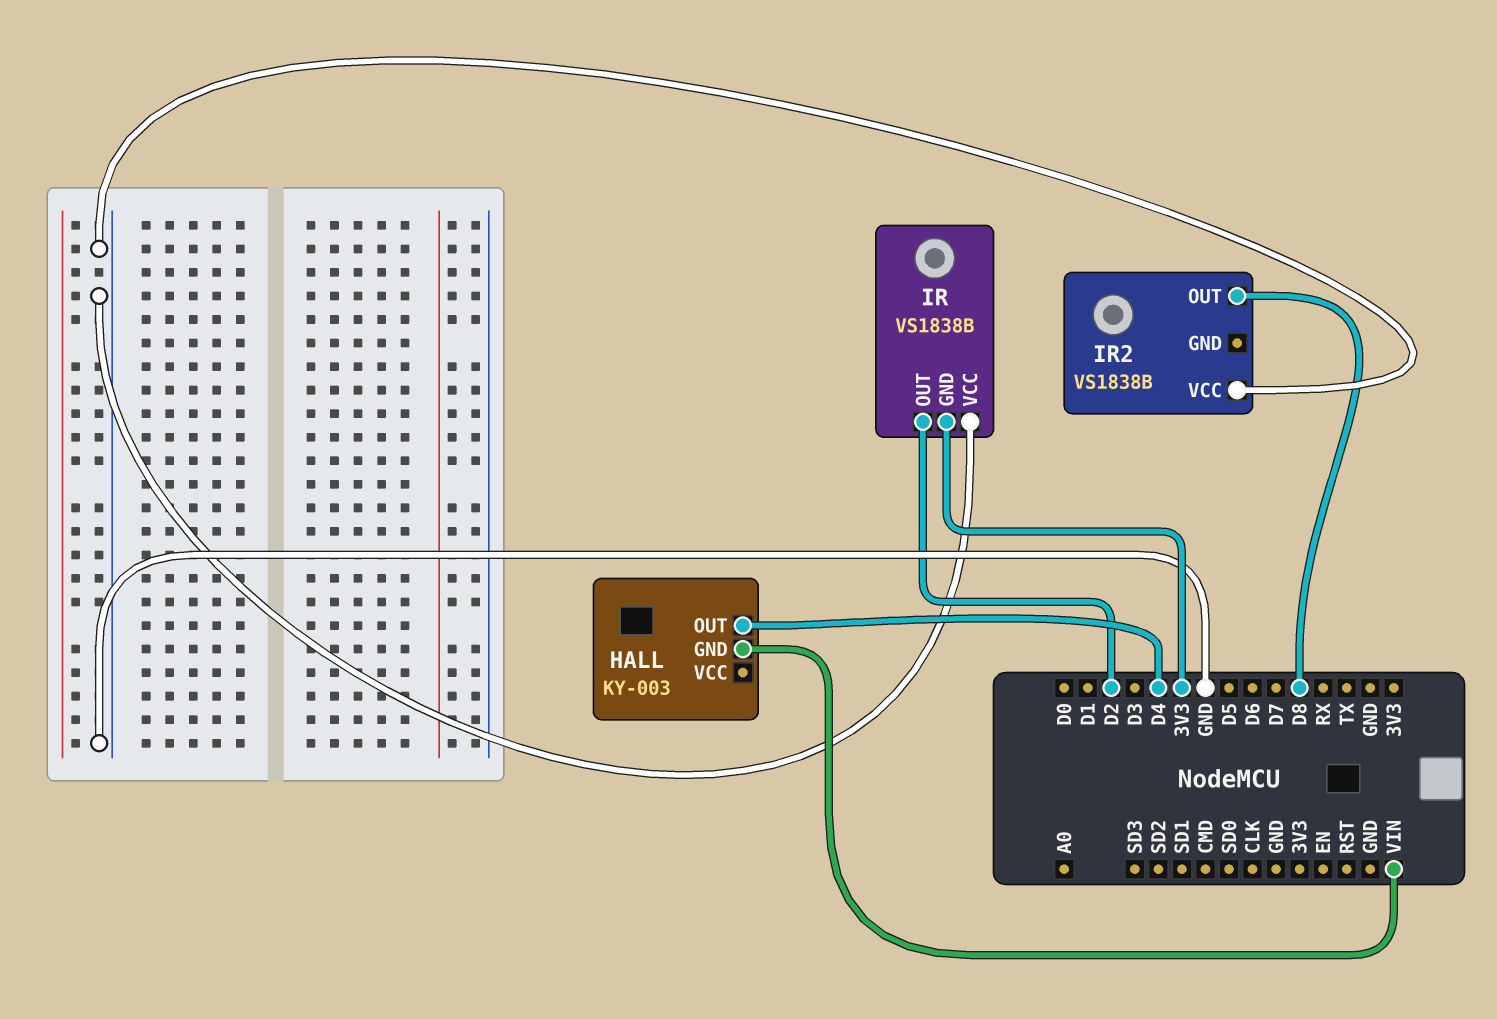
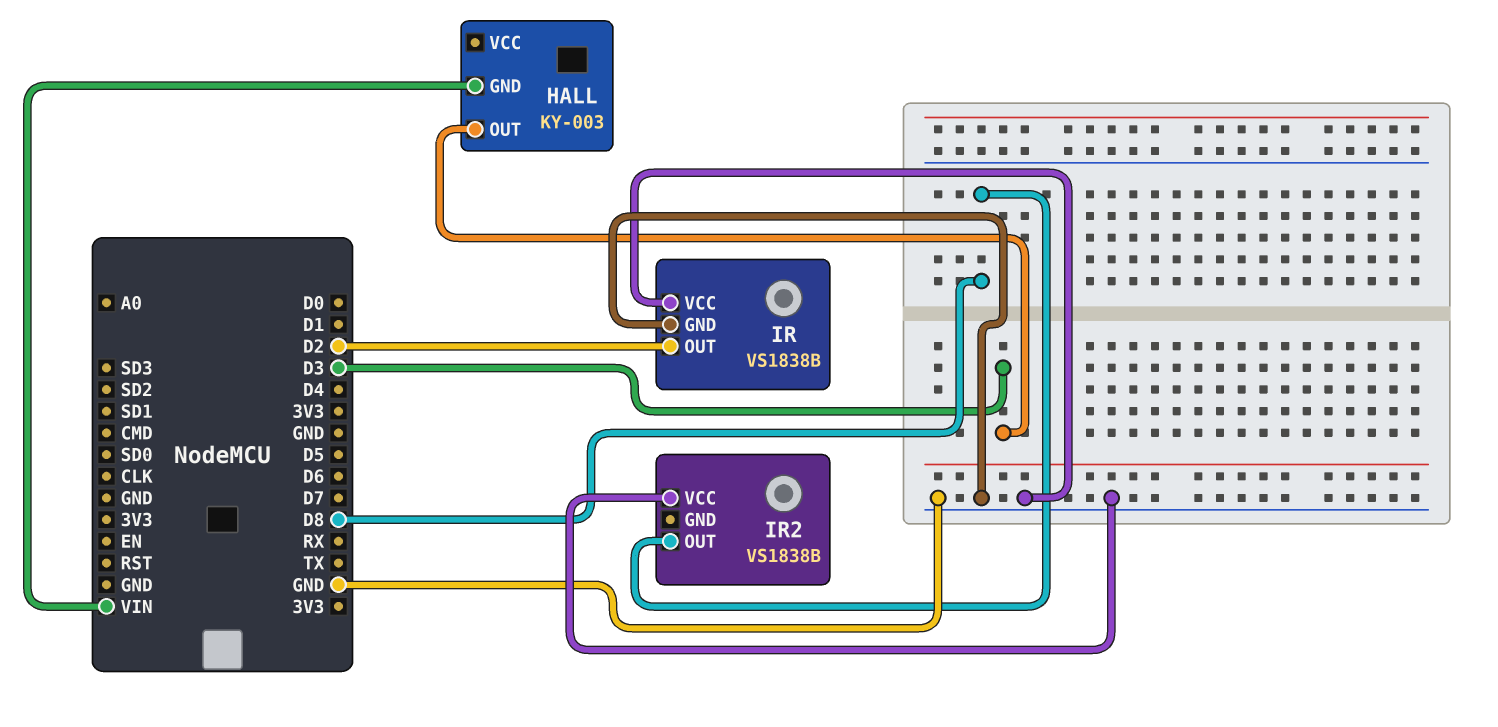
HALL pin OUT: D4 -> D3
IR pin GND: 3V3 -> GND

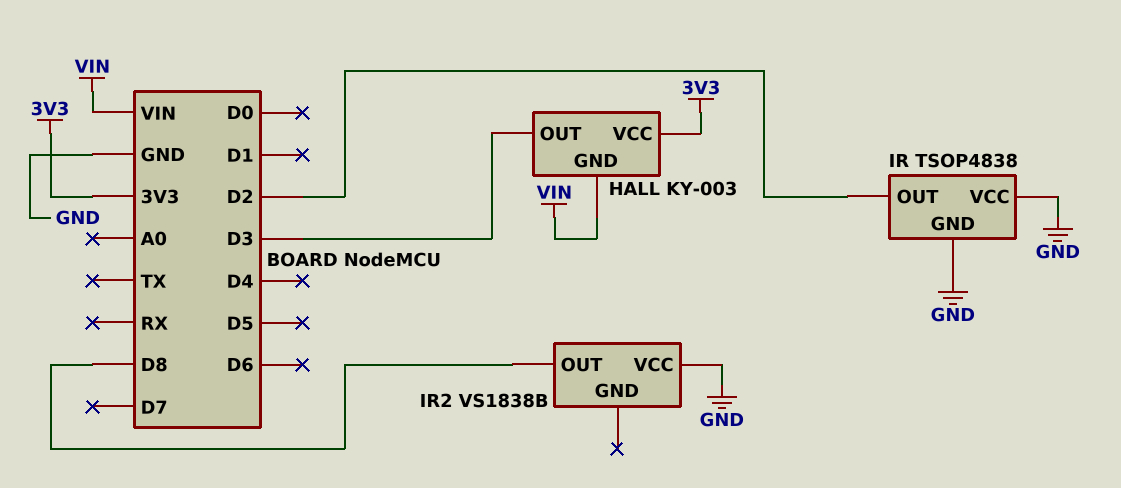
HALL pin VCC: none -> 3V3
IR: VS1838B -> TSOP4838

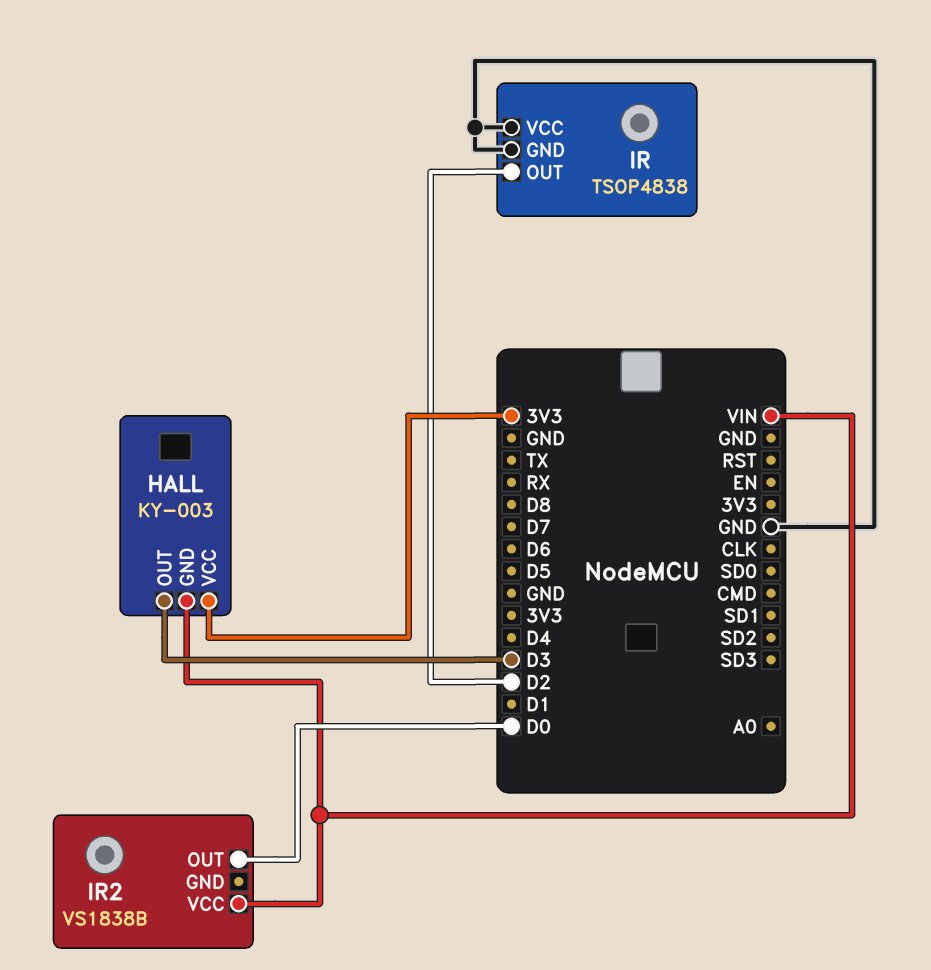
IR2 pin OUT: D8 -> D0
IR2 pin VCC: GND -> VIN

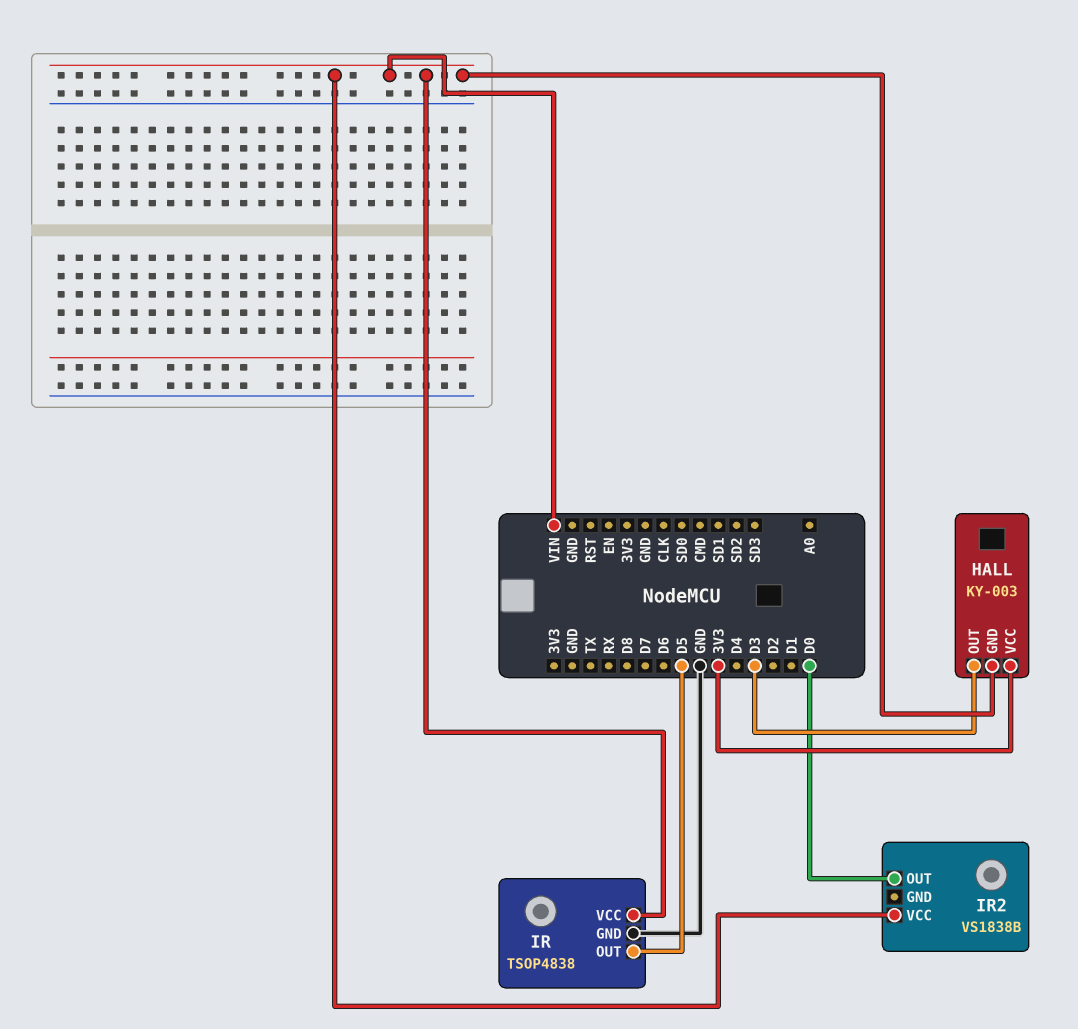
IR pin OUT: D2 -> D5
IR pin VCC: GND -> VIN

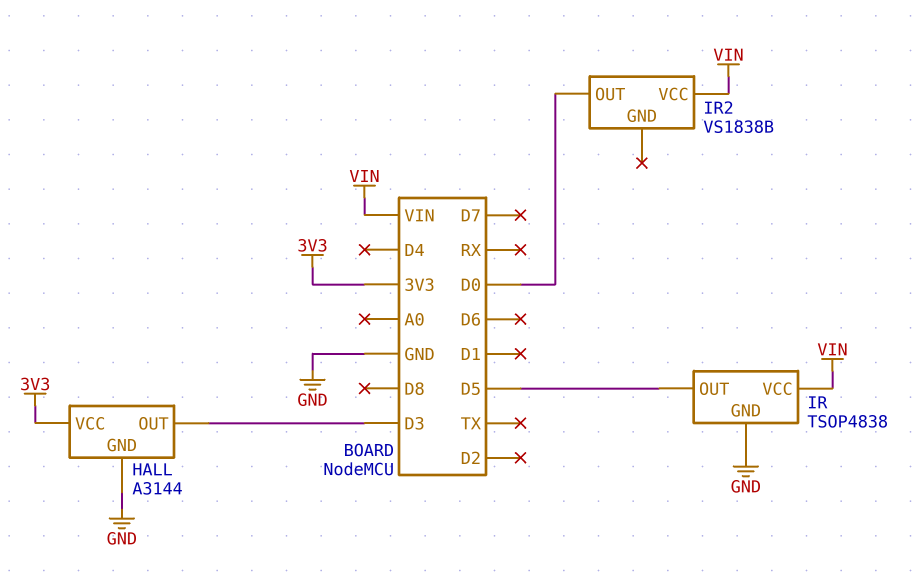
HALL: KY-003 -> A3144
HALL pin GND: VIN -> GND

